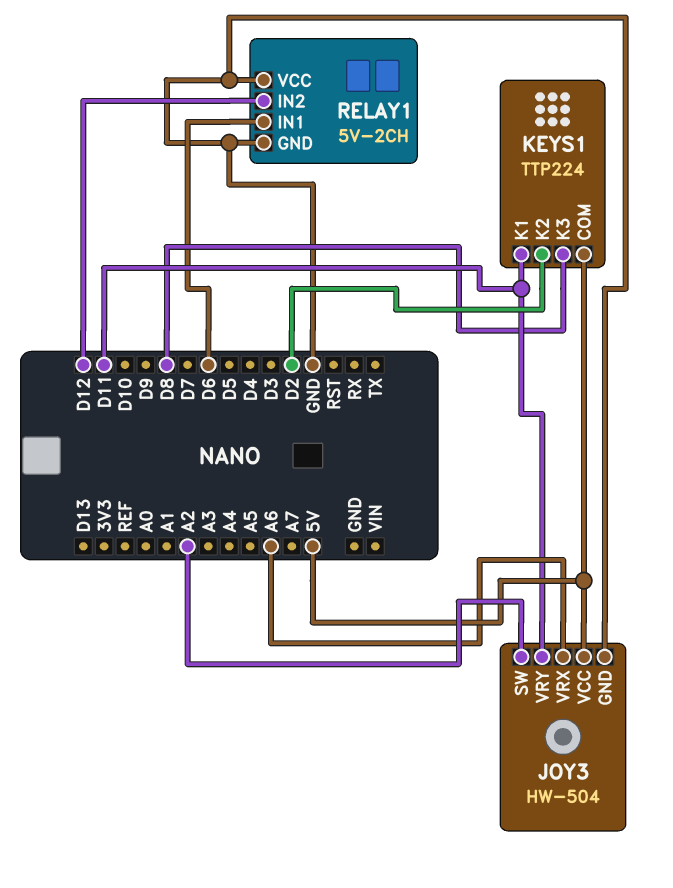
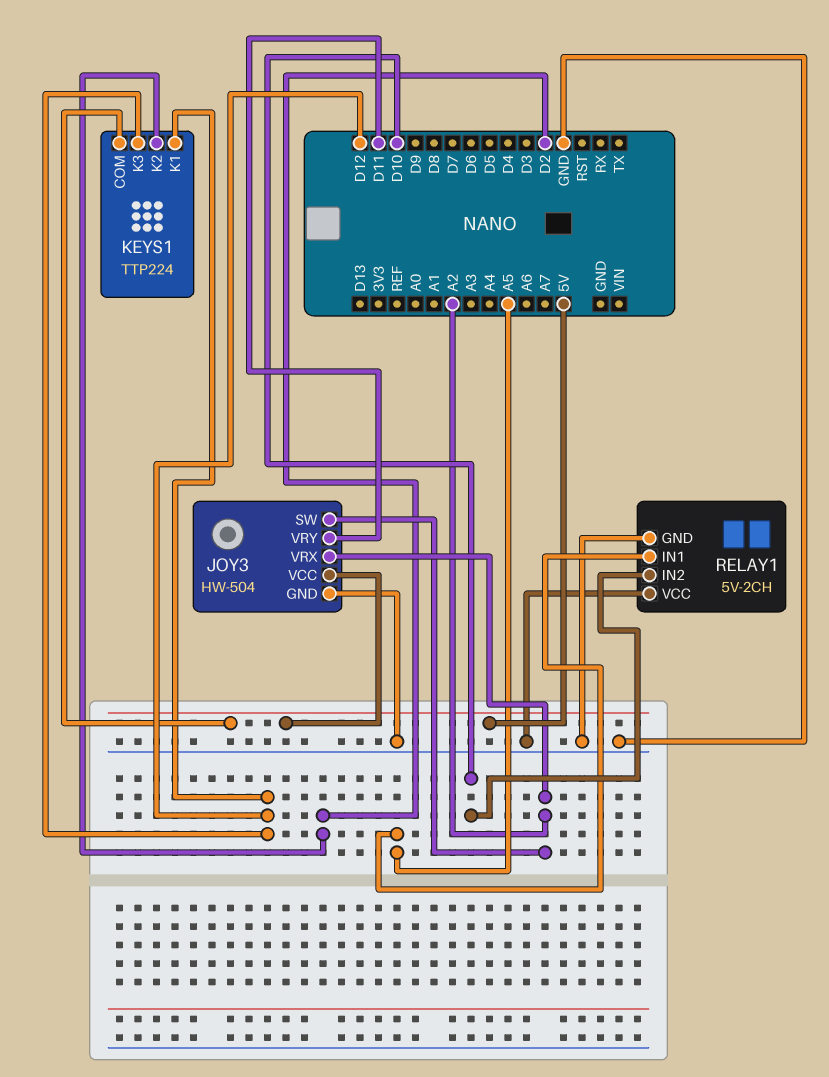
JOY3 pin VRX: A6 -> A2
KEYS1 pin K1: D11 -> D12
KEYS1 pin K3: D8 -> D12
RELAY1 pin IN1: D6 -> A5
RELAY1 pin IN2: D12 -> D10

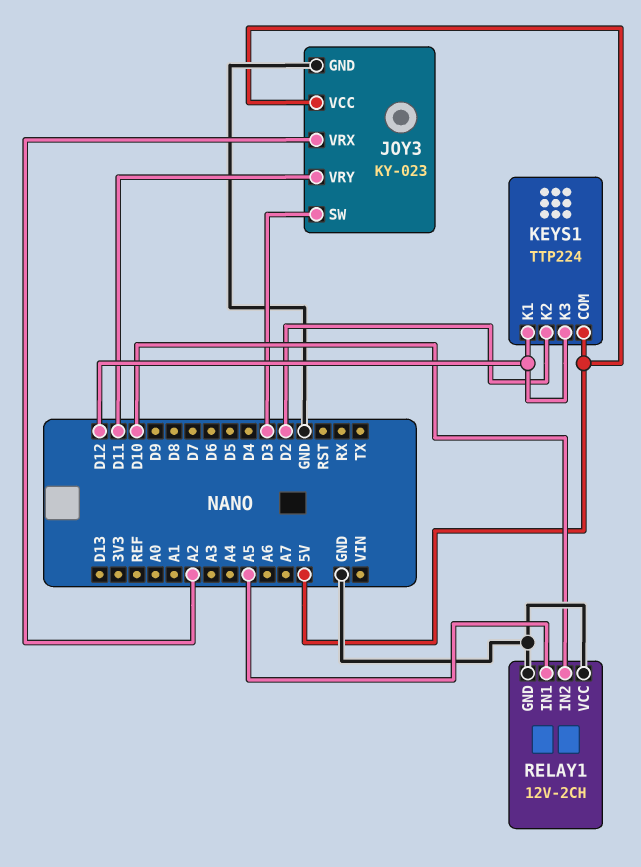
JOY3: HW-504 -> KY-023
JOY3 pin SW: A2 -> D3
RELAY1: 5V-2CH -> 12V-2CH

